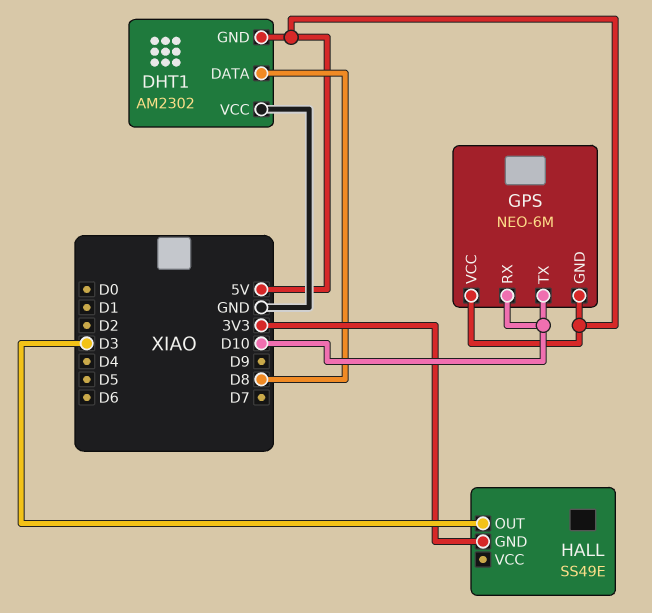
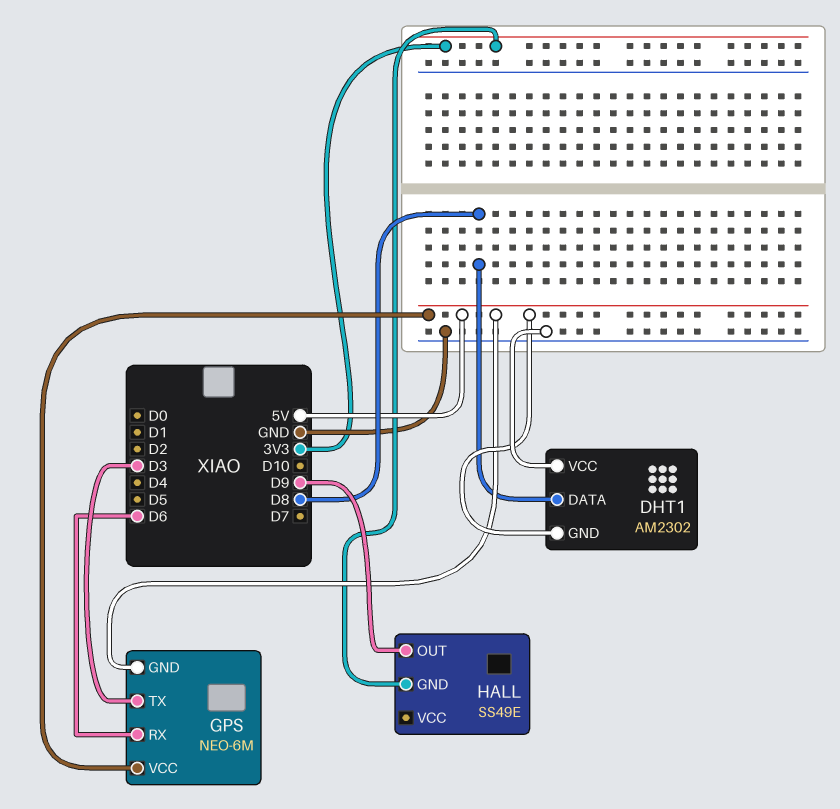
GPS pin RX: D10 -> D6
GPS pin TX: D10 -> D3
HALL pin OUT: D3 -> D9

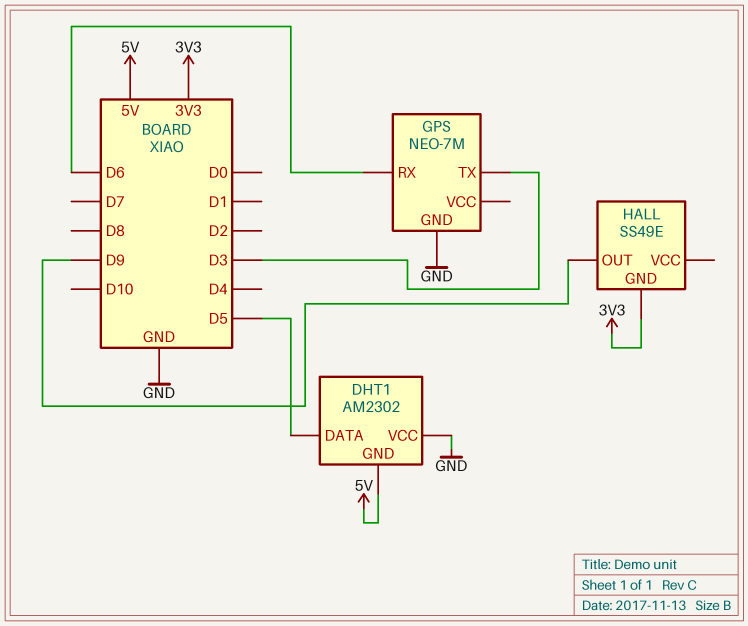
DHT1 pin DATA: D8 -> D5
GPS: NEO-6M -> NEO-7M
GPS pin GND: 5V -> GND
GPS pin VCC: 5V -> none

